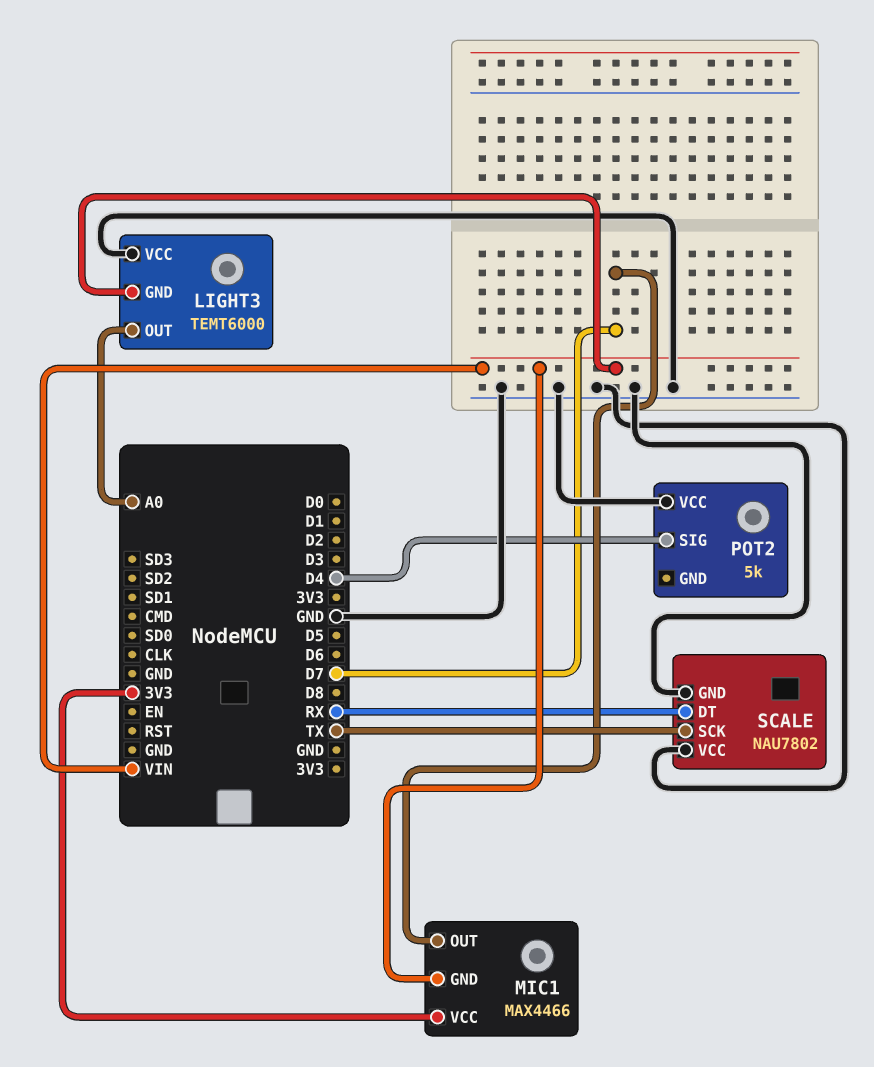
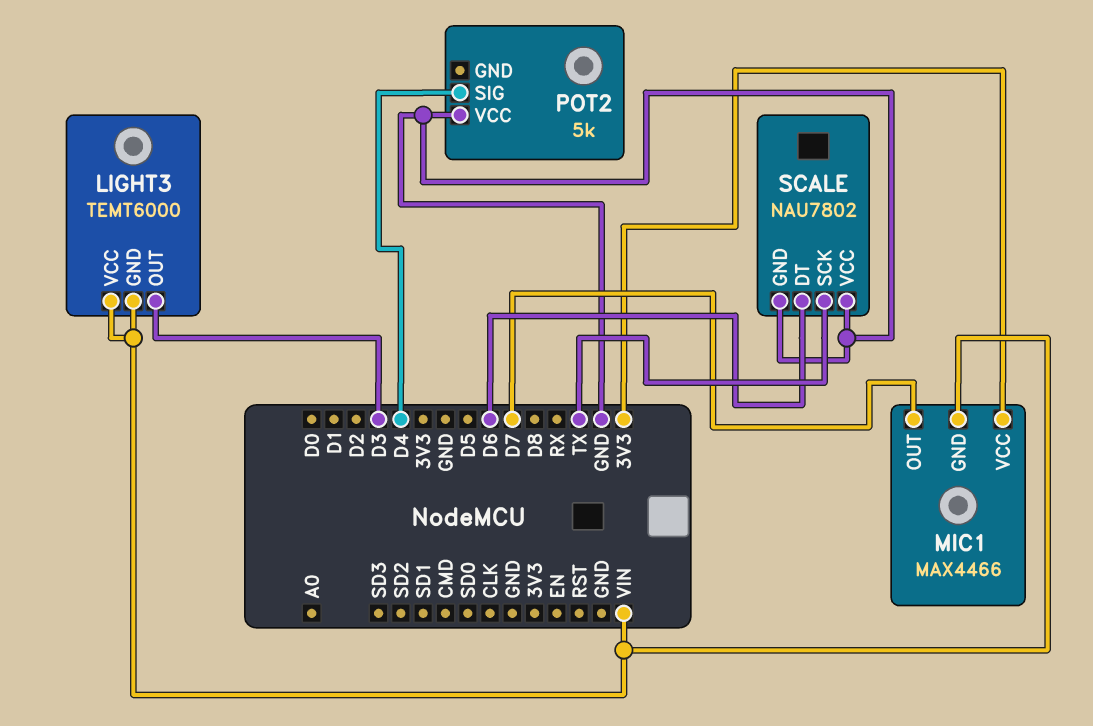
LIGHT3 pin OUT: A0 -> D3
LIGHT3 pin VCC: GND -> VIN
SCALE pin DT: RX -> D6

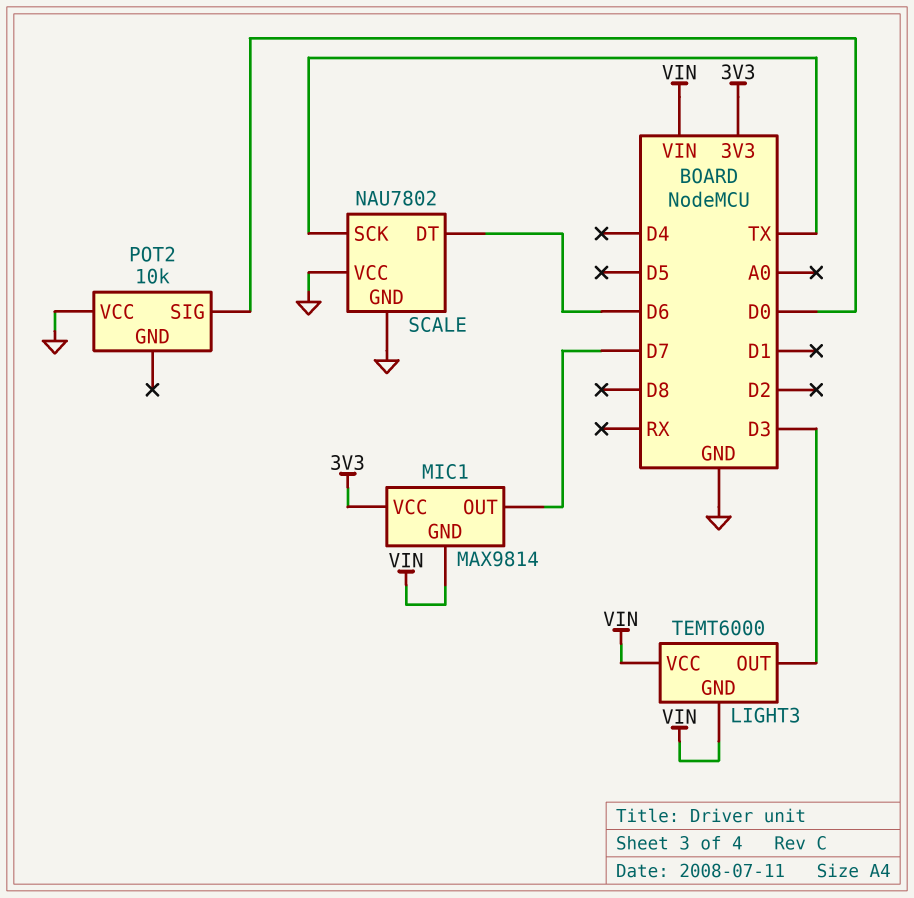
MIC1: MAX4466 -> MAX9814
POT2: 5k -> 10k
POT2 pin SIG: D4 -> D0

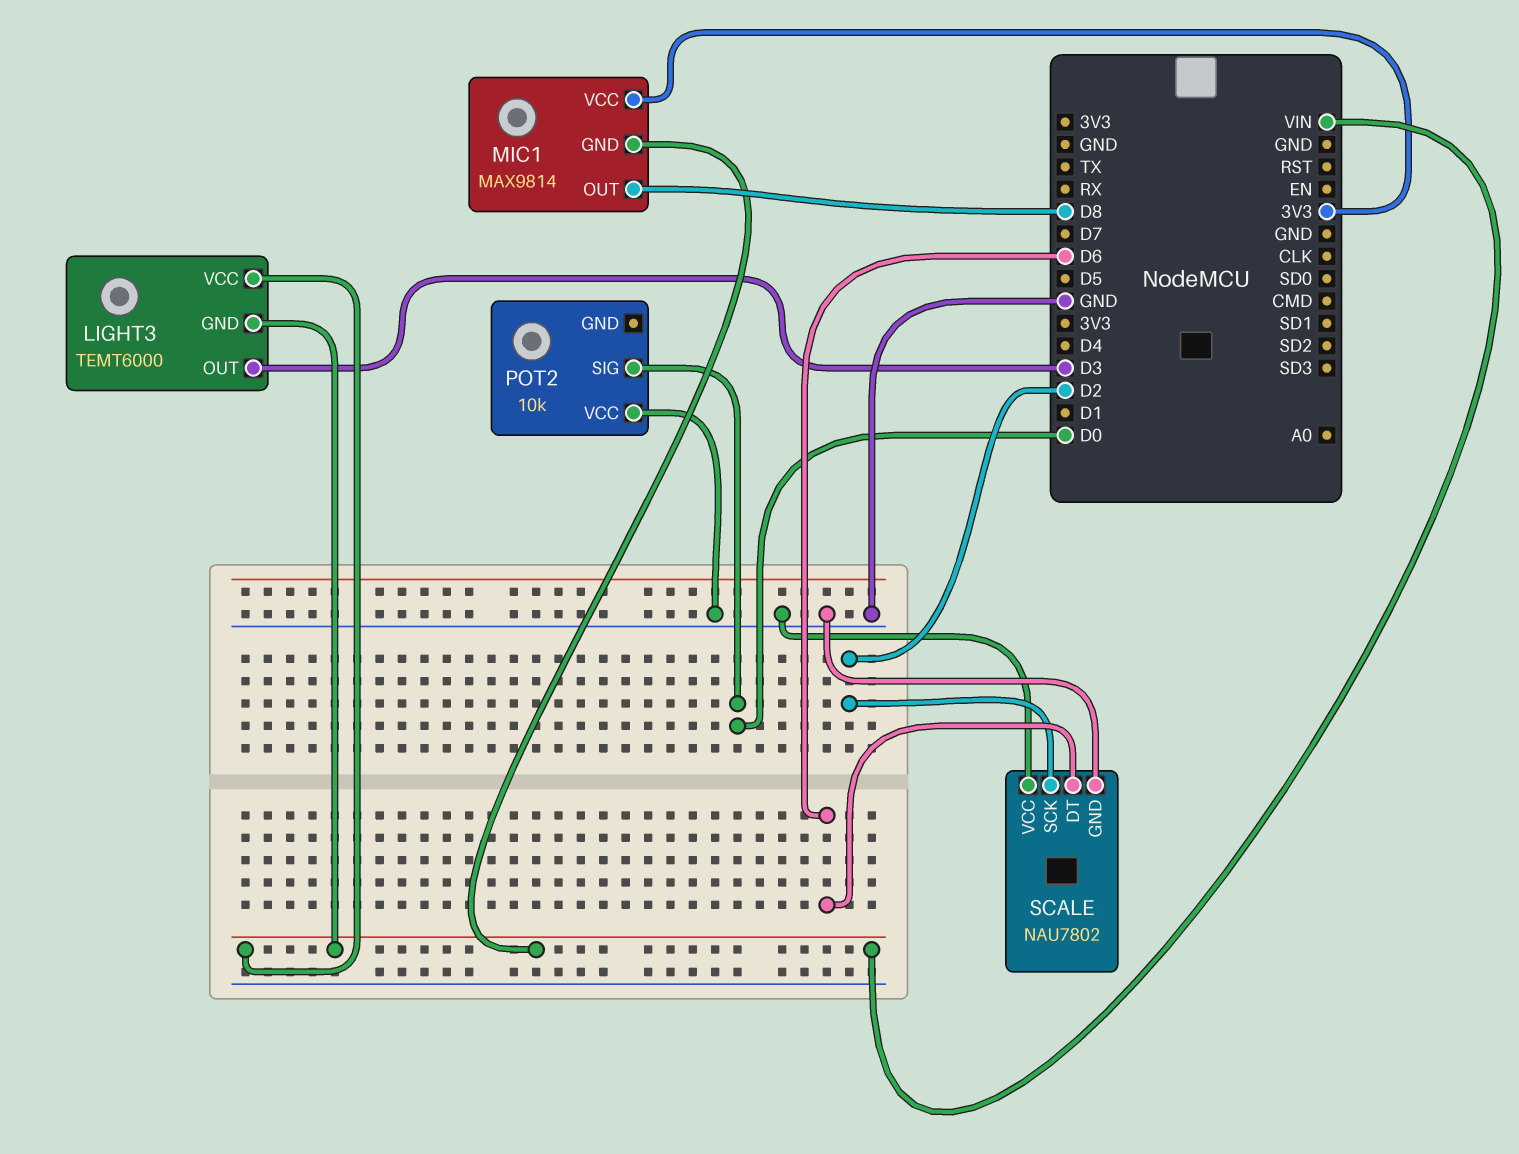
MIC1 pin OUT: D7 -> D8
SCALE pin SCK: TX -> D2

